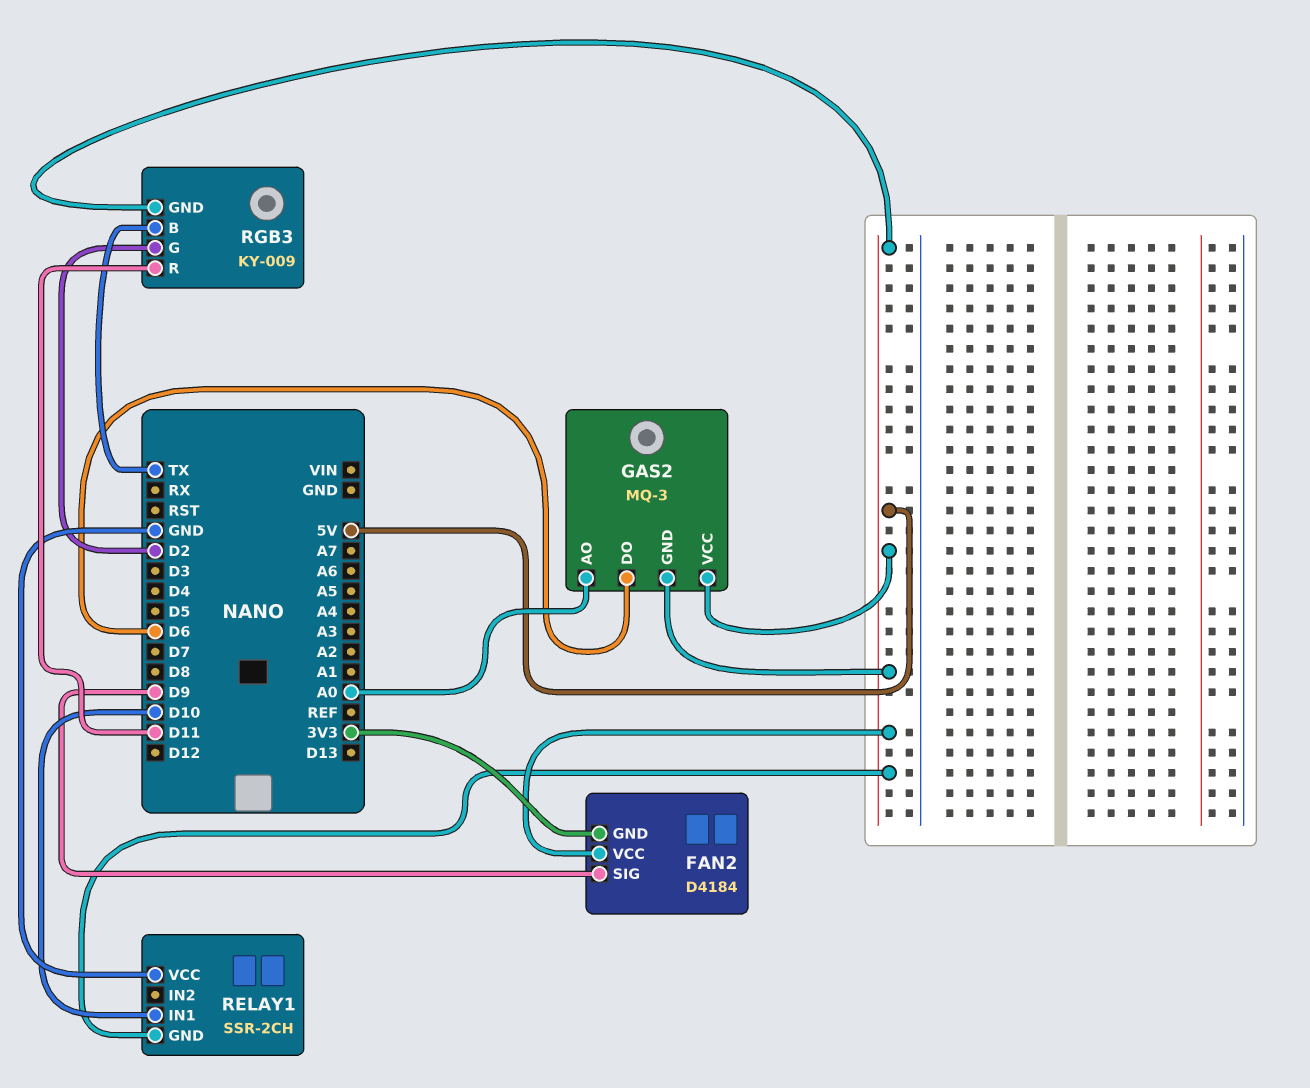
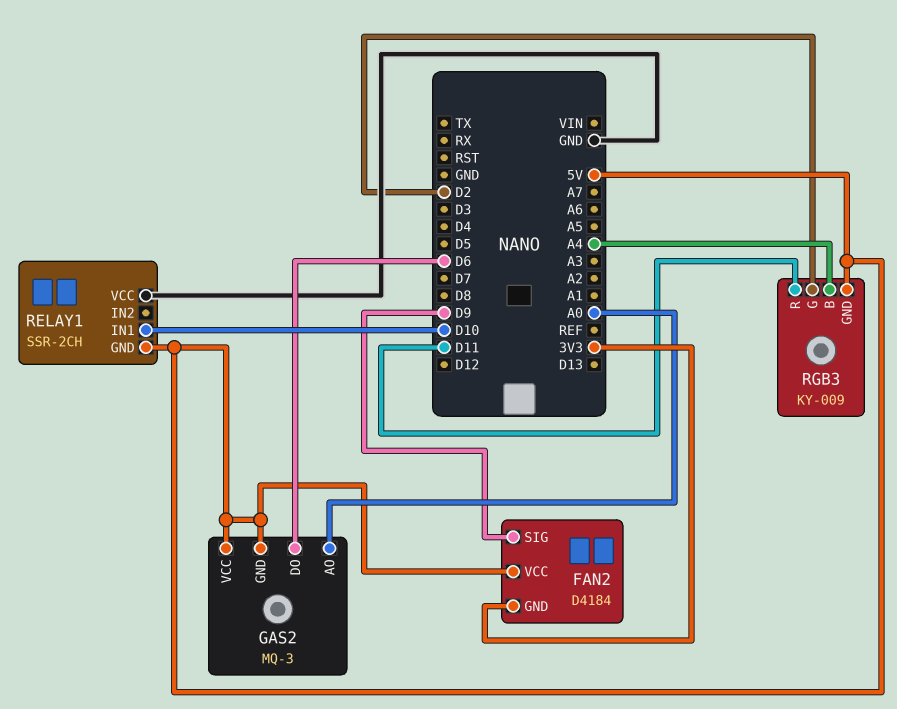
RGB3 pin B: TX -> A4

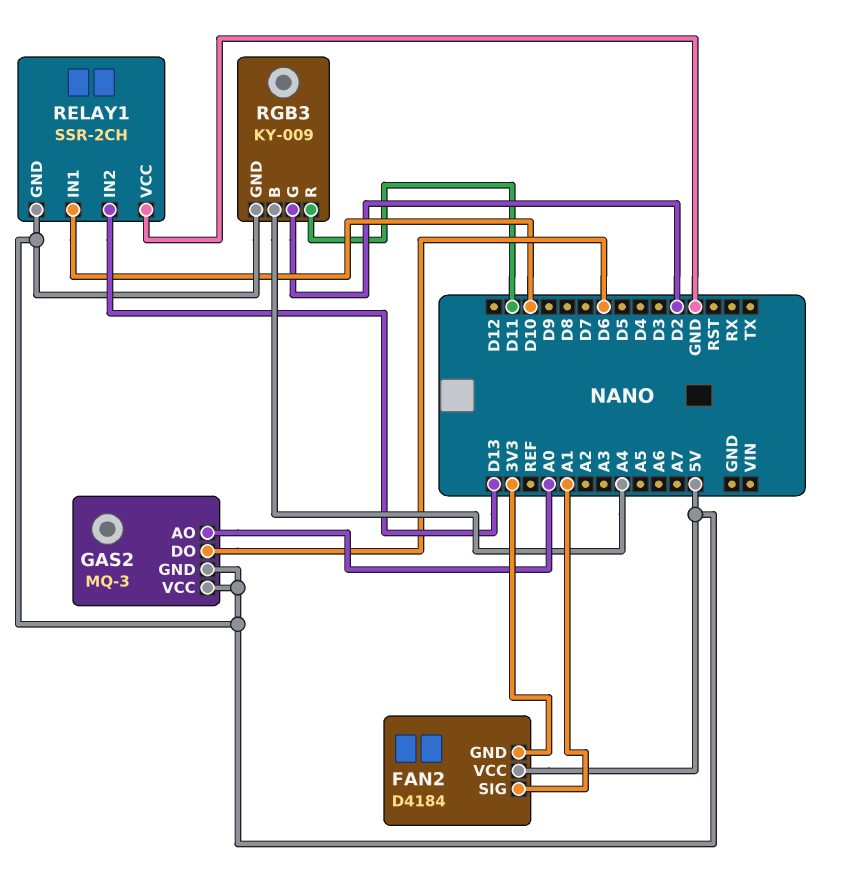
FAN2 pin SIG: D9 -> A1
RELAY1 pin IN2: none -> D13

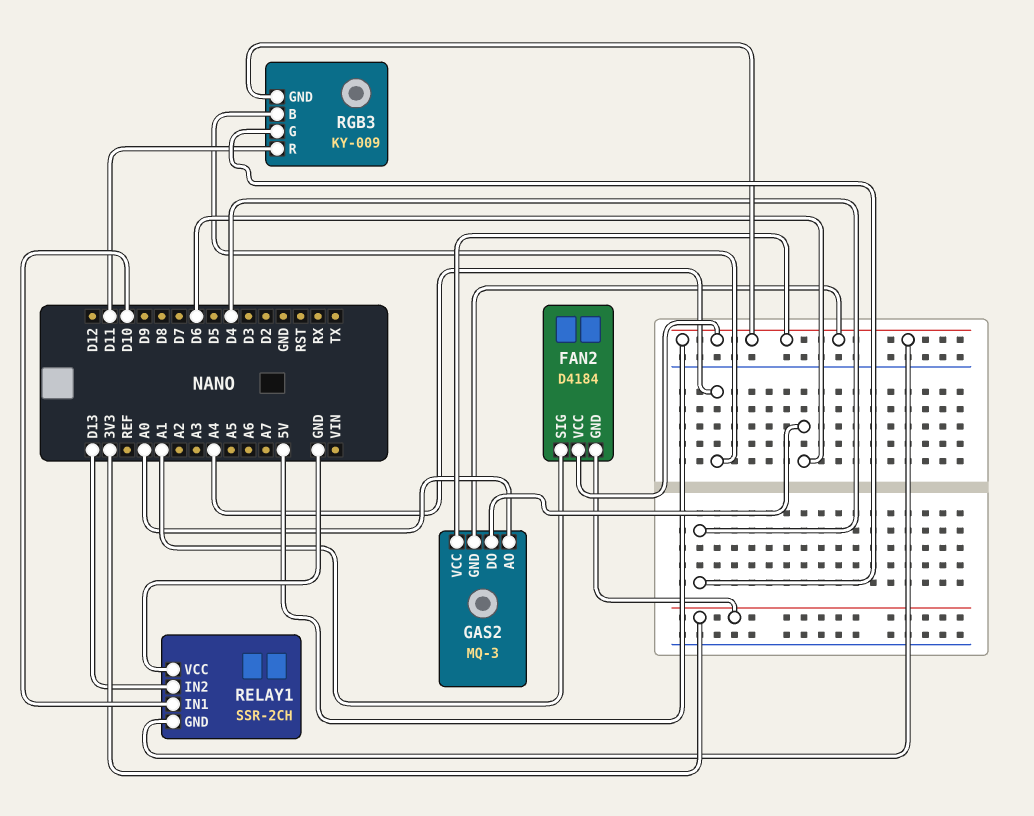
RGB3 pin G: D2 -> D4

